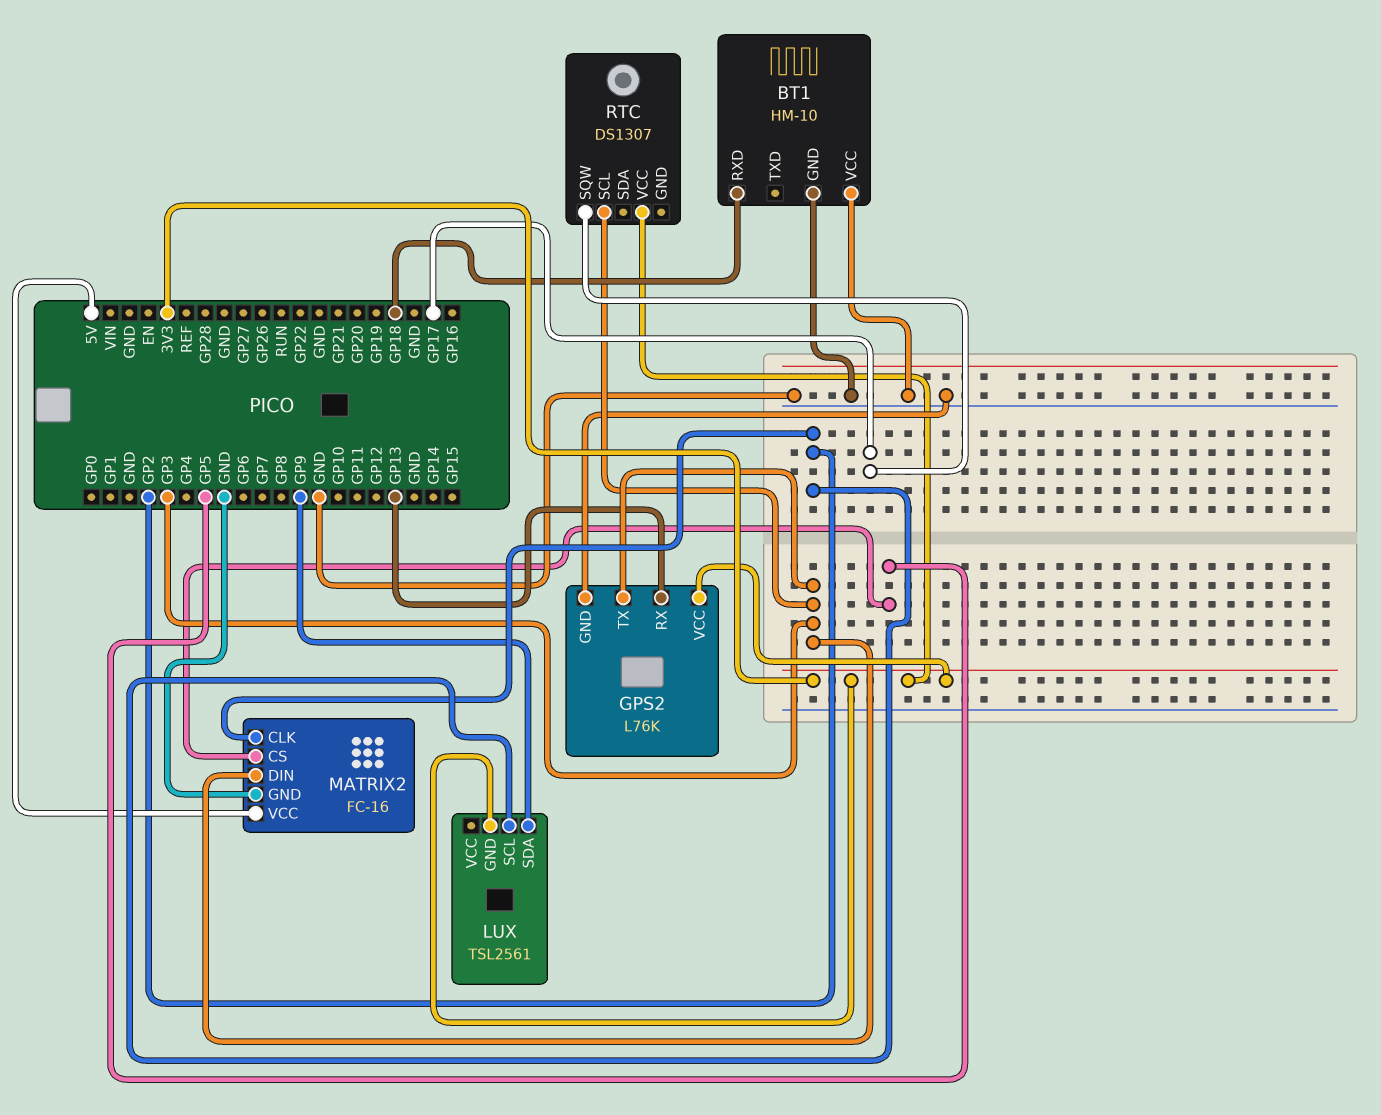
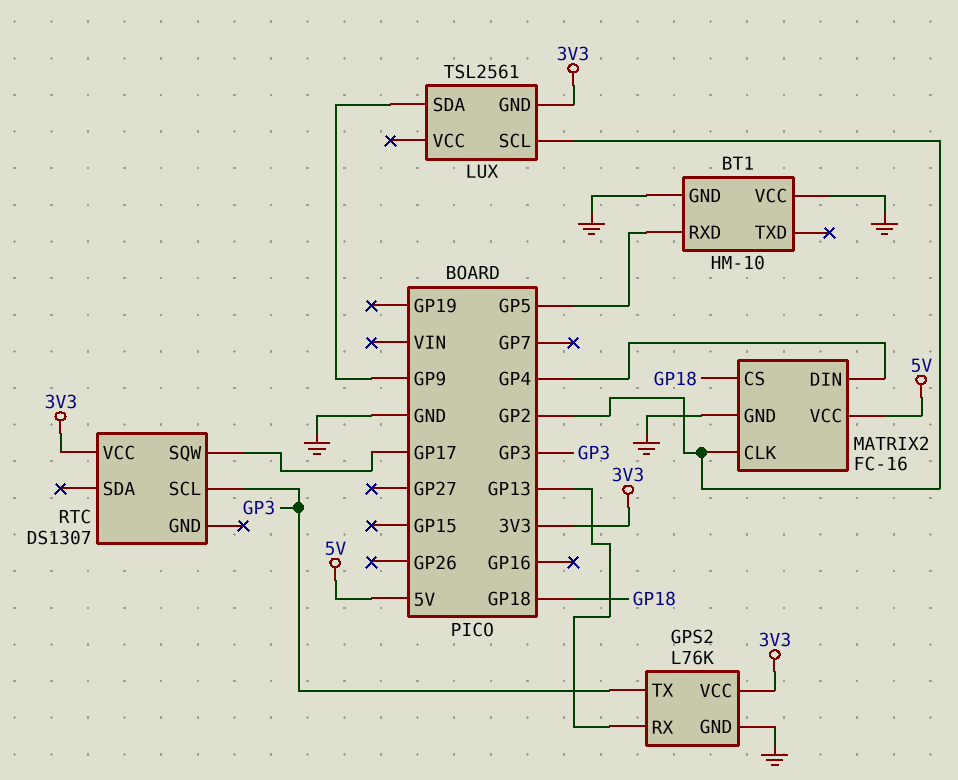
BT1 pin RXD: GP18 -> GP5
MATRIX2 pin CS: GP5 -> GP18
MATRIX2 pin DIN: GP3 -> GP4

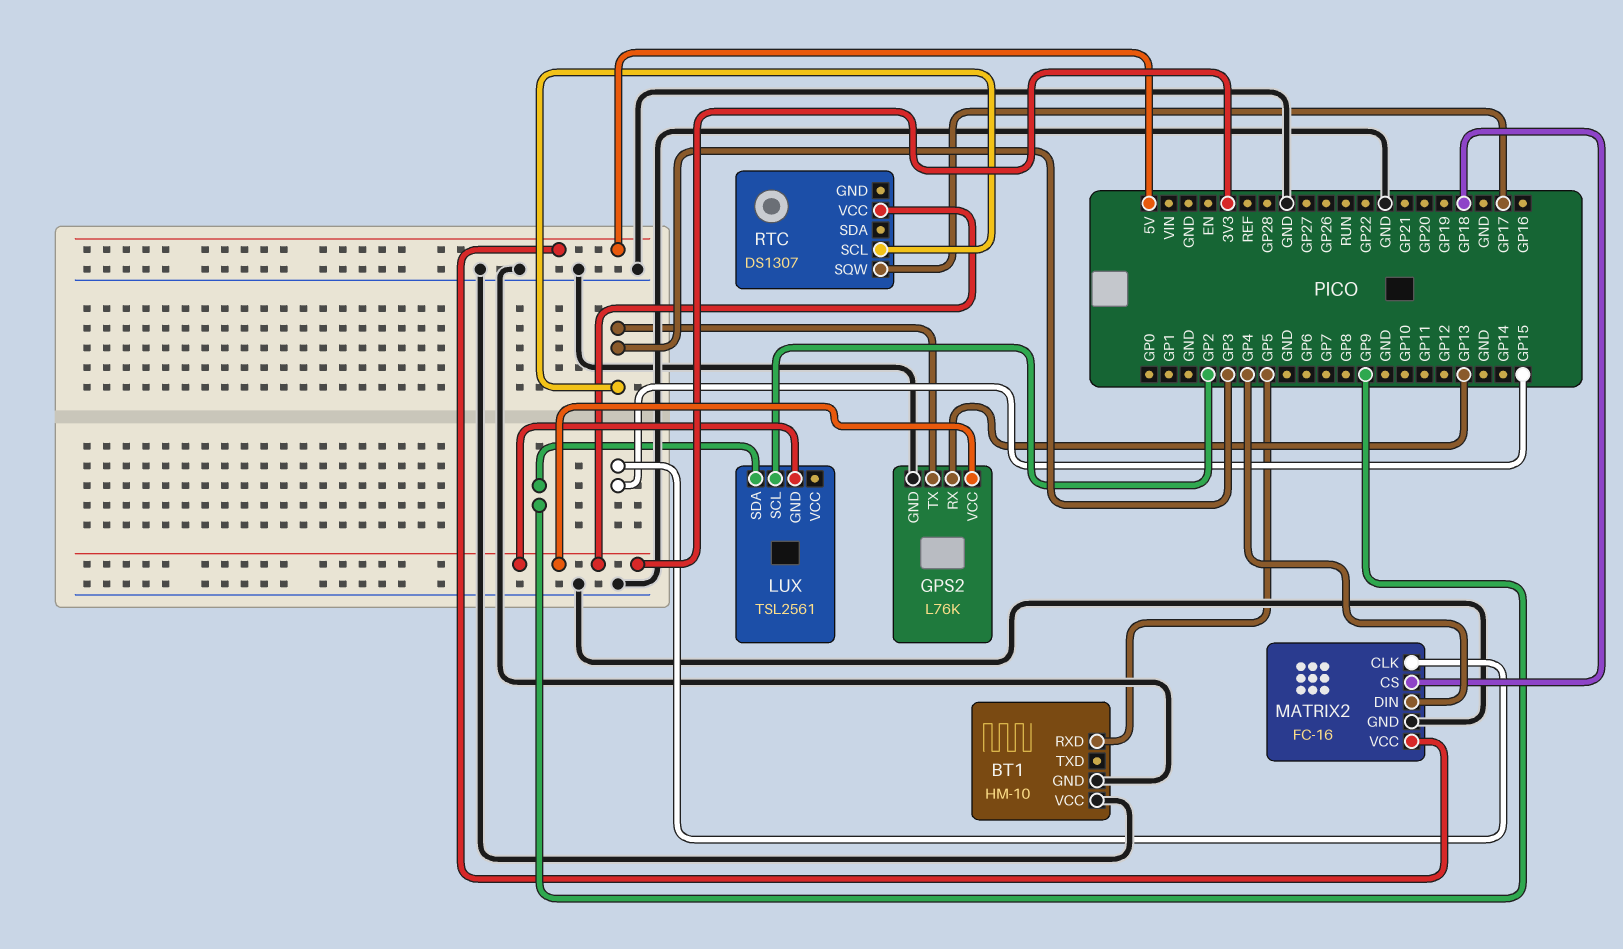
MATRIX2 pin CLK: GP2 -> GP15

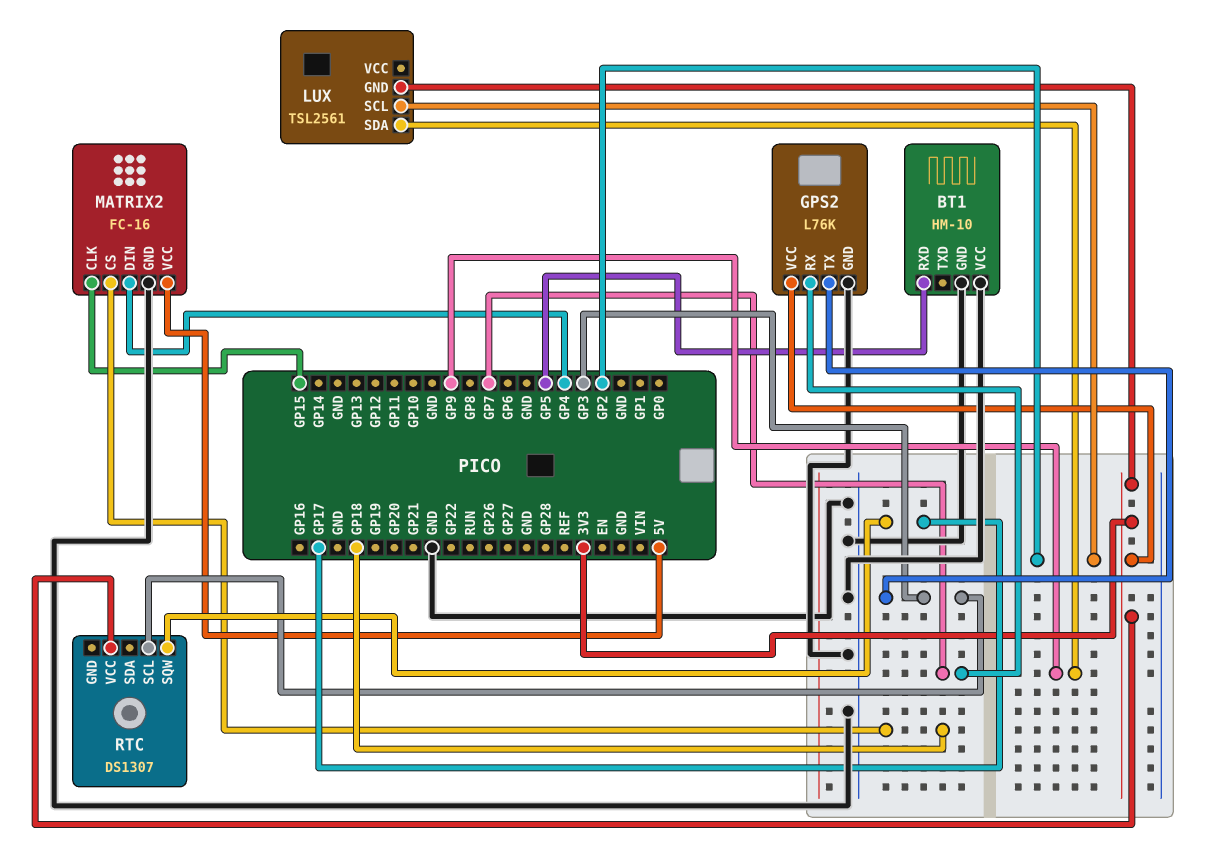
GPS2 pin RX: GP13 -> GP7

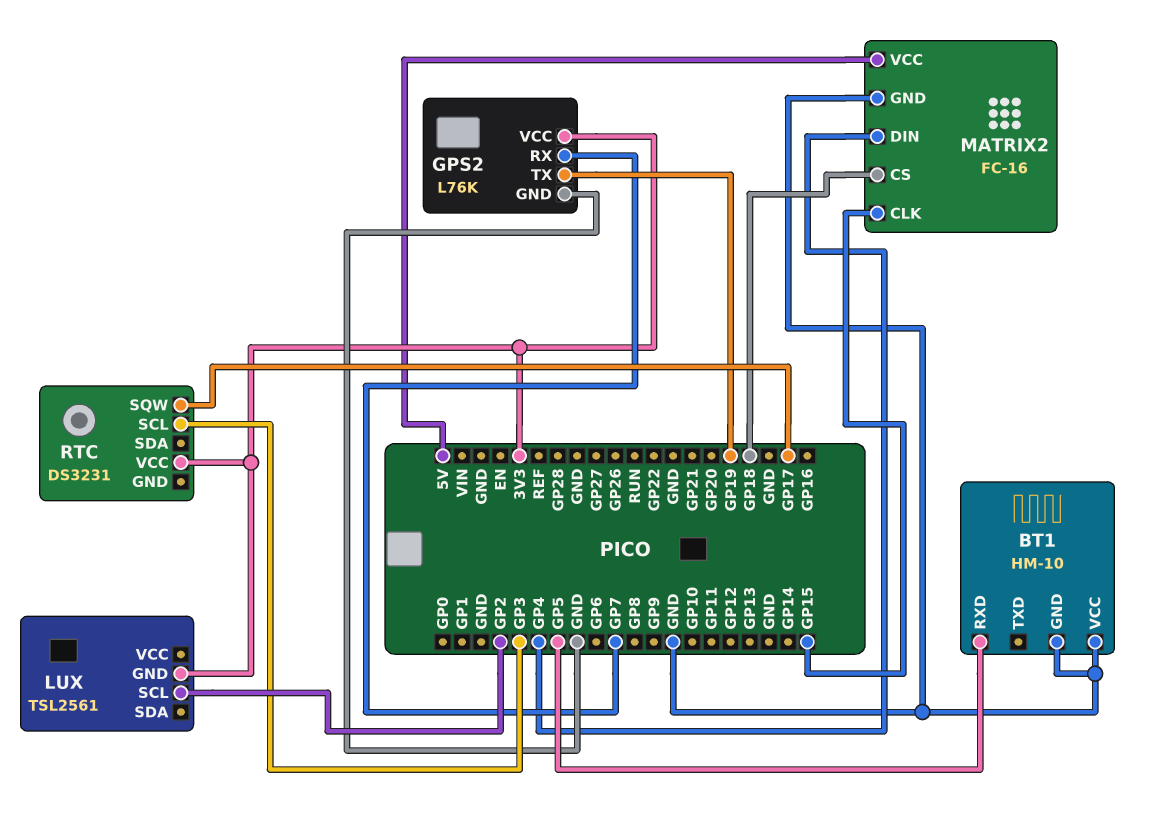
GPS2 pin TX: GP3 -> GP19
LUX pin SDA: GP9 -> none
RTC: DS1307 -> DS3231

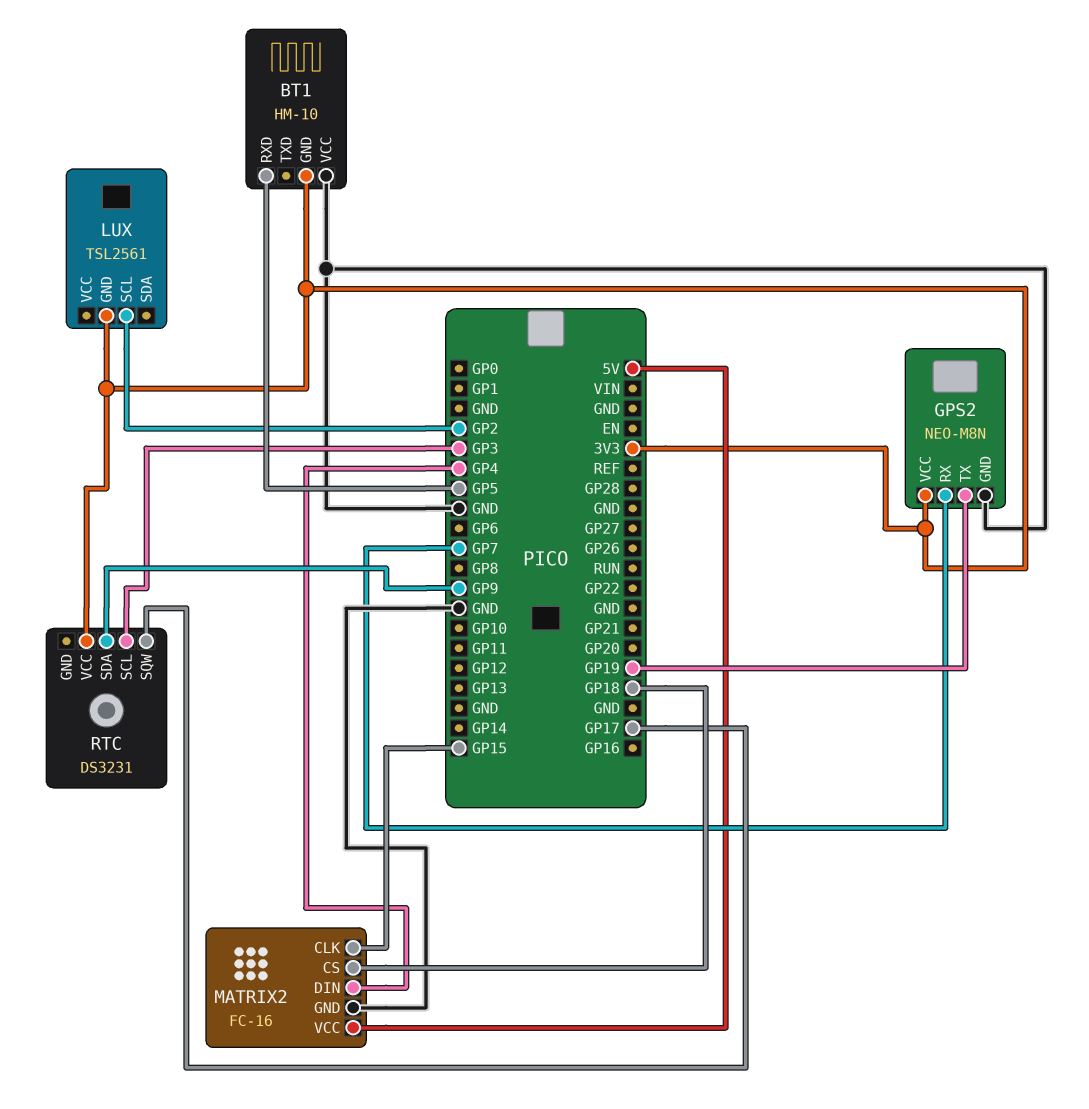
BT1 pin GND: GND -> 3V3
GPS2: L76K -> NEO-M8N
RTC pin SDA: none -> GP9

